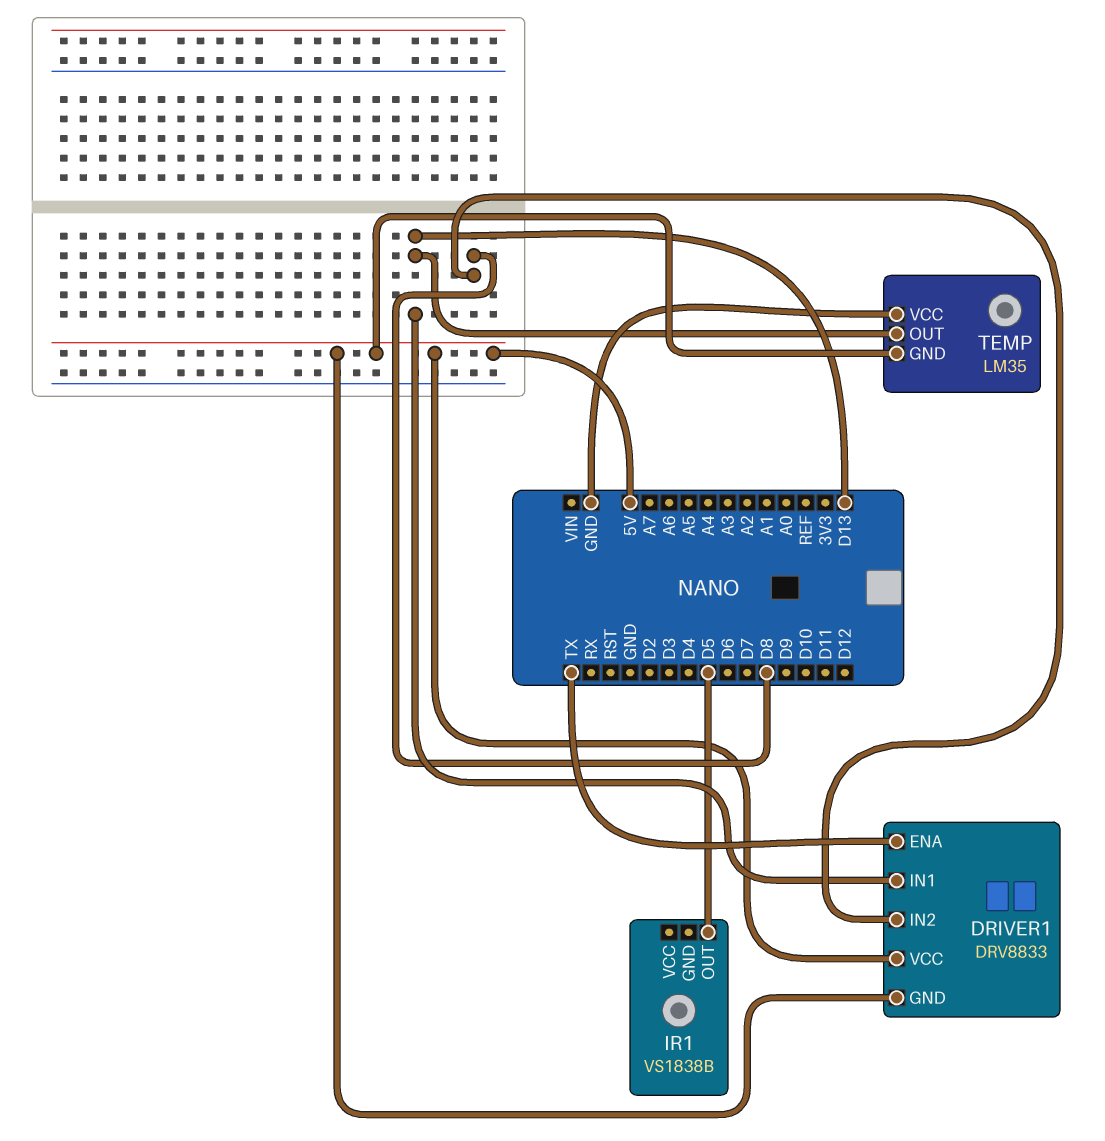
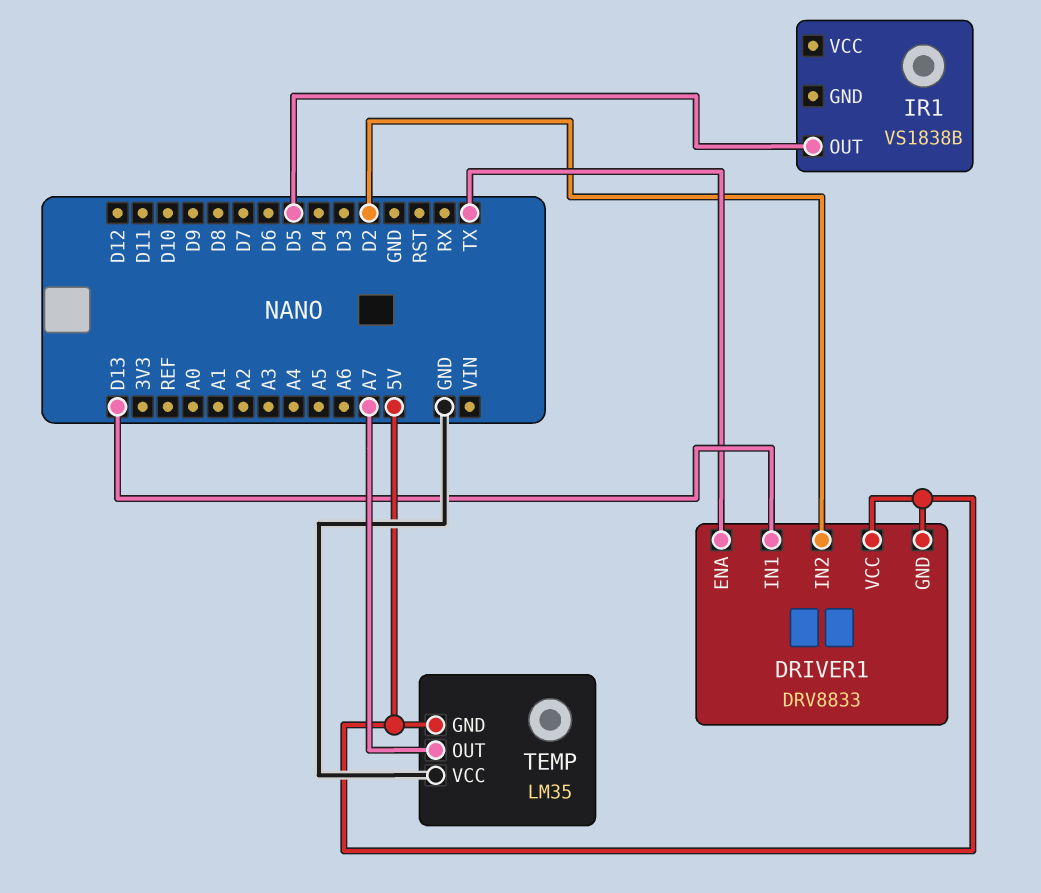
DRIVER1 pin IN2: D8 -> D2
TEMP pin OUT: D13 -> A7

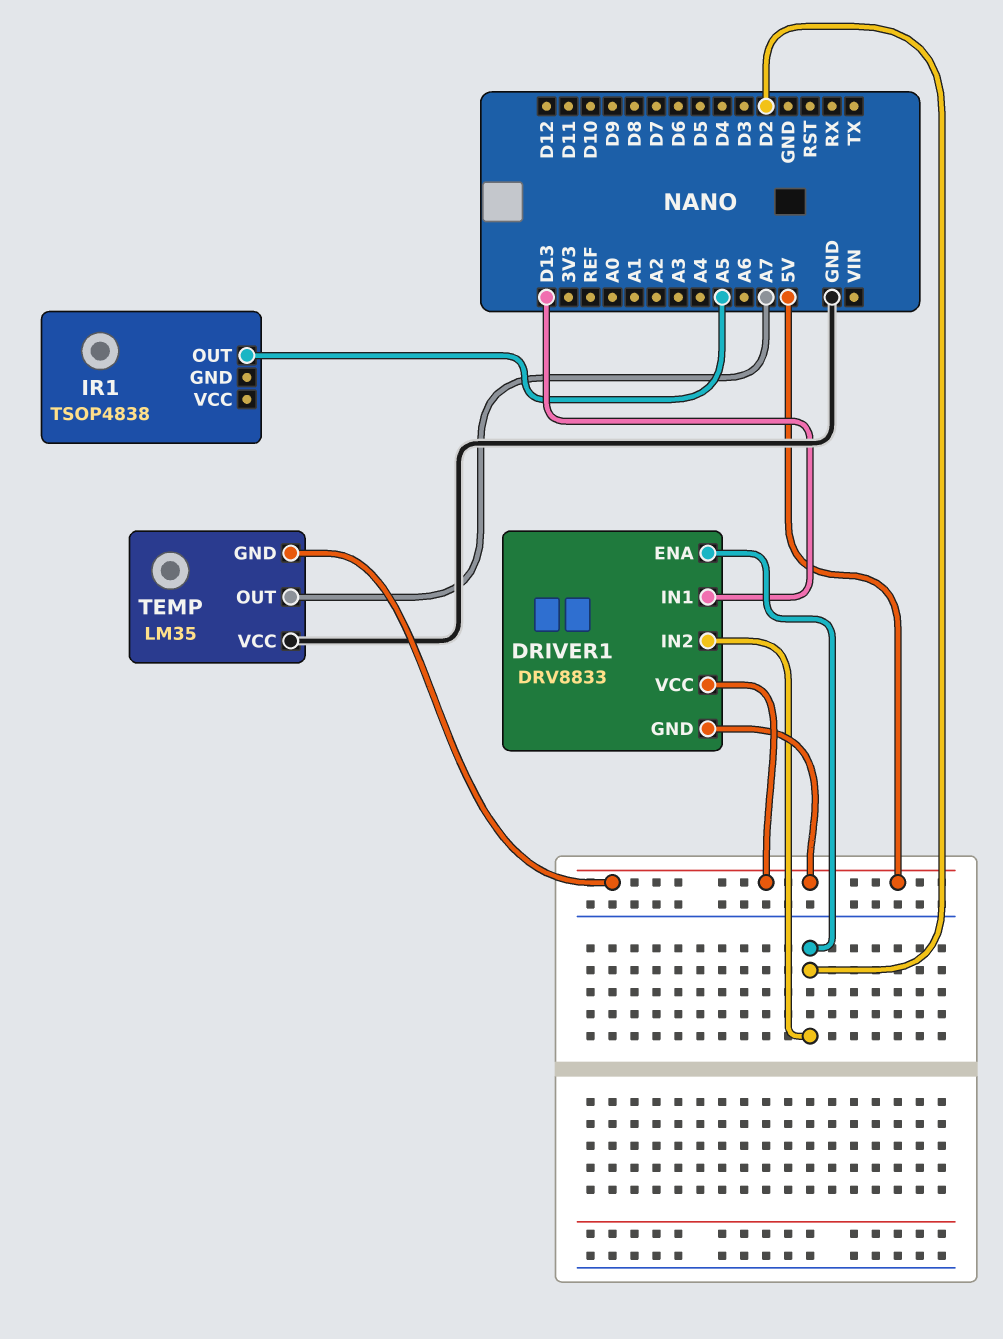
DRIVER1 pin ENA: TX -> D2
IR1: VS1838B -> TSOP4838
IR1 pin OUT: D5 -> A5

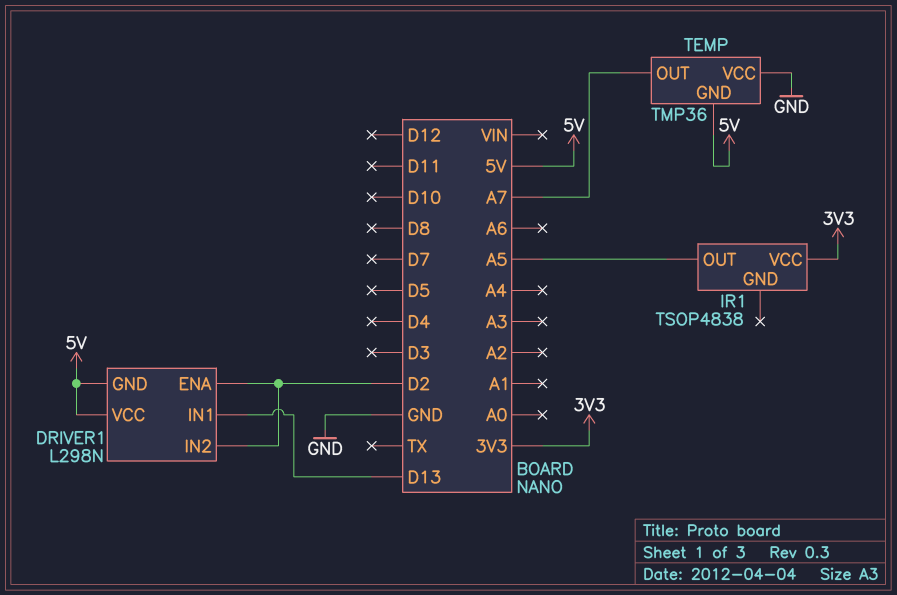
DRIVER1: DRV8833 -> L298N
IR1 pin VCC: none -> 3V3
TEMP: LM35 -> TMP36

